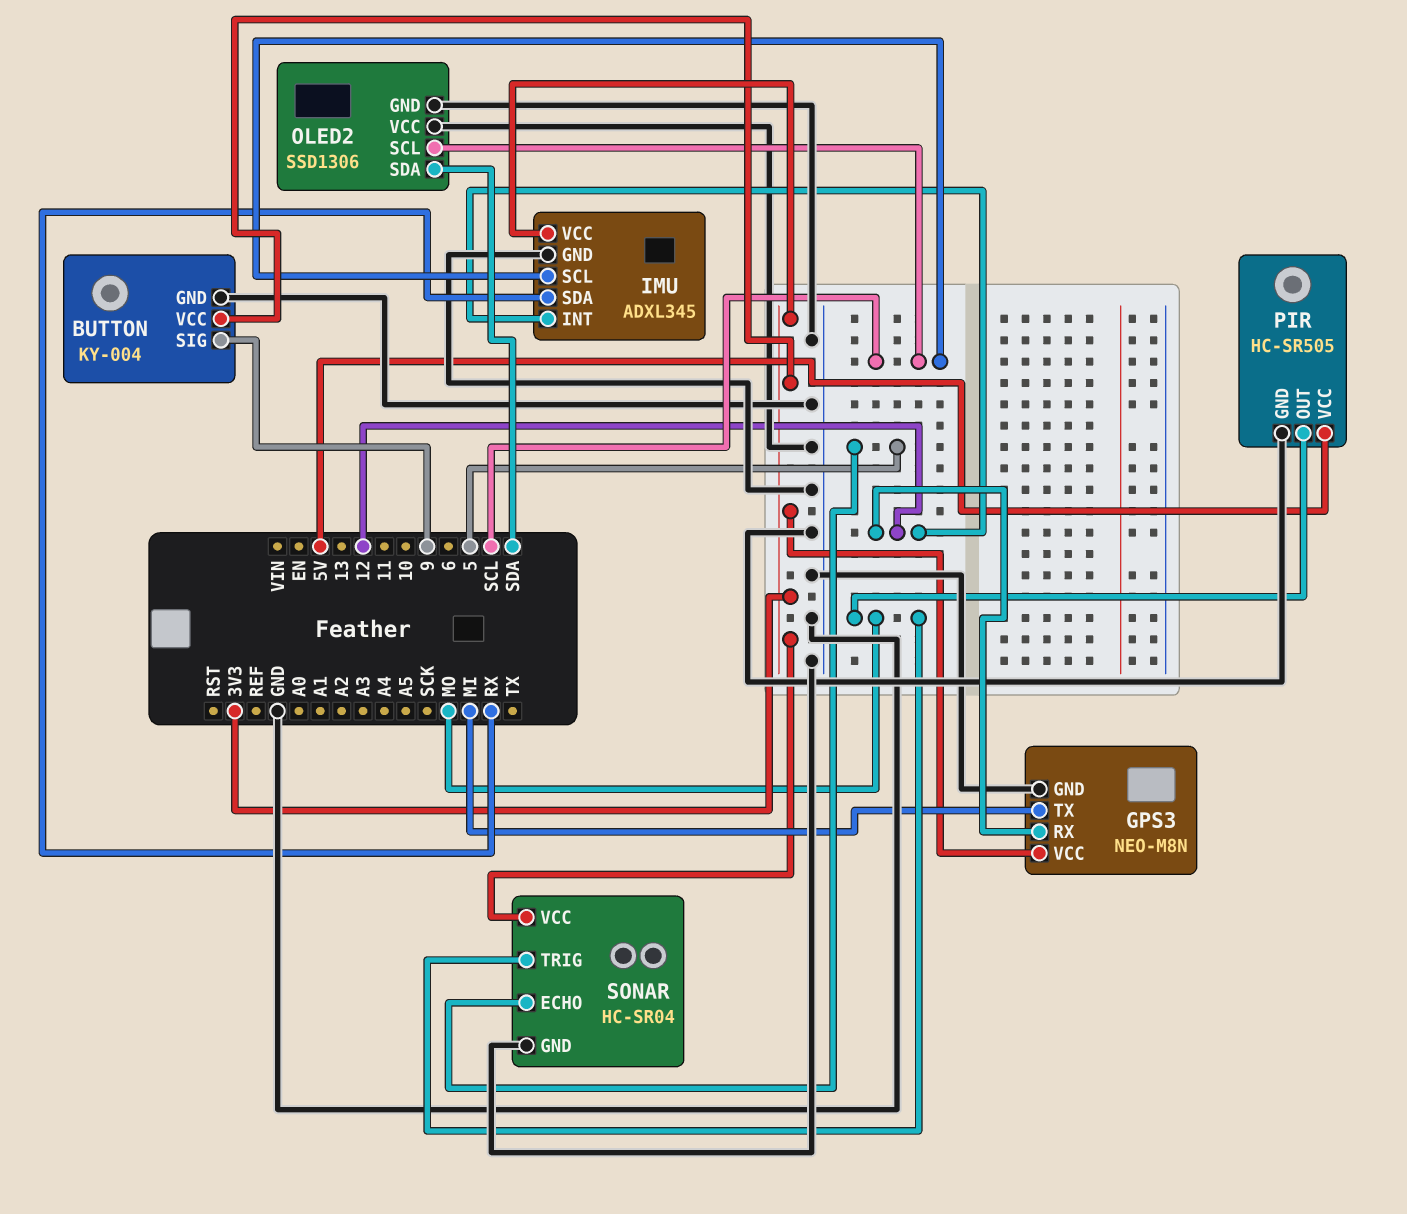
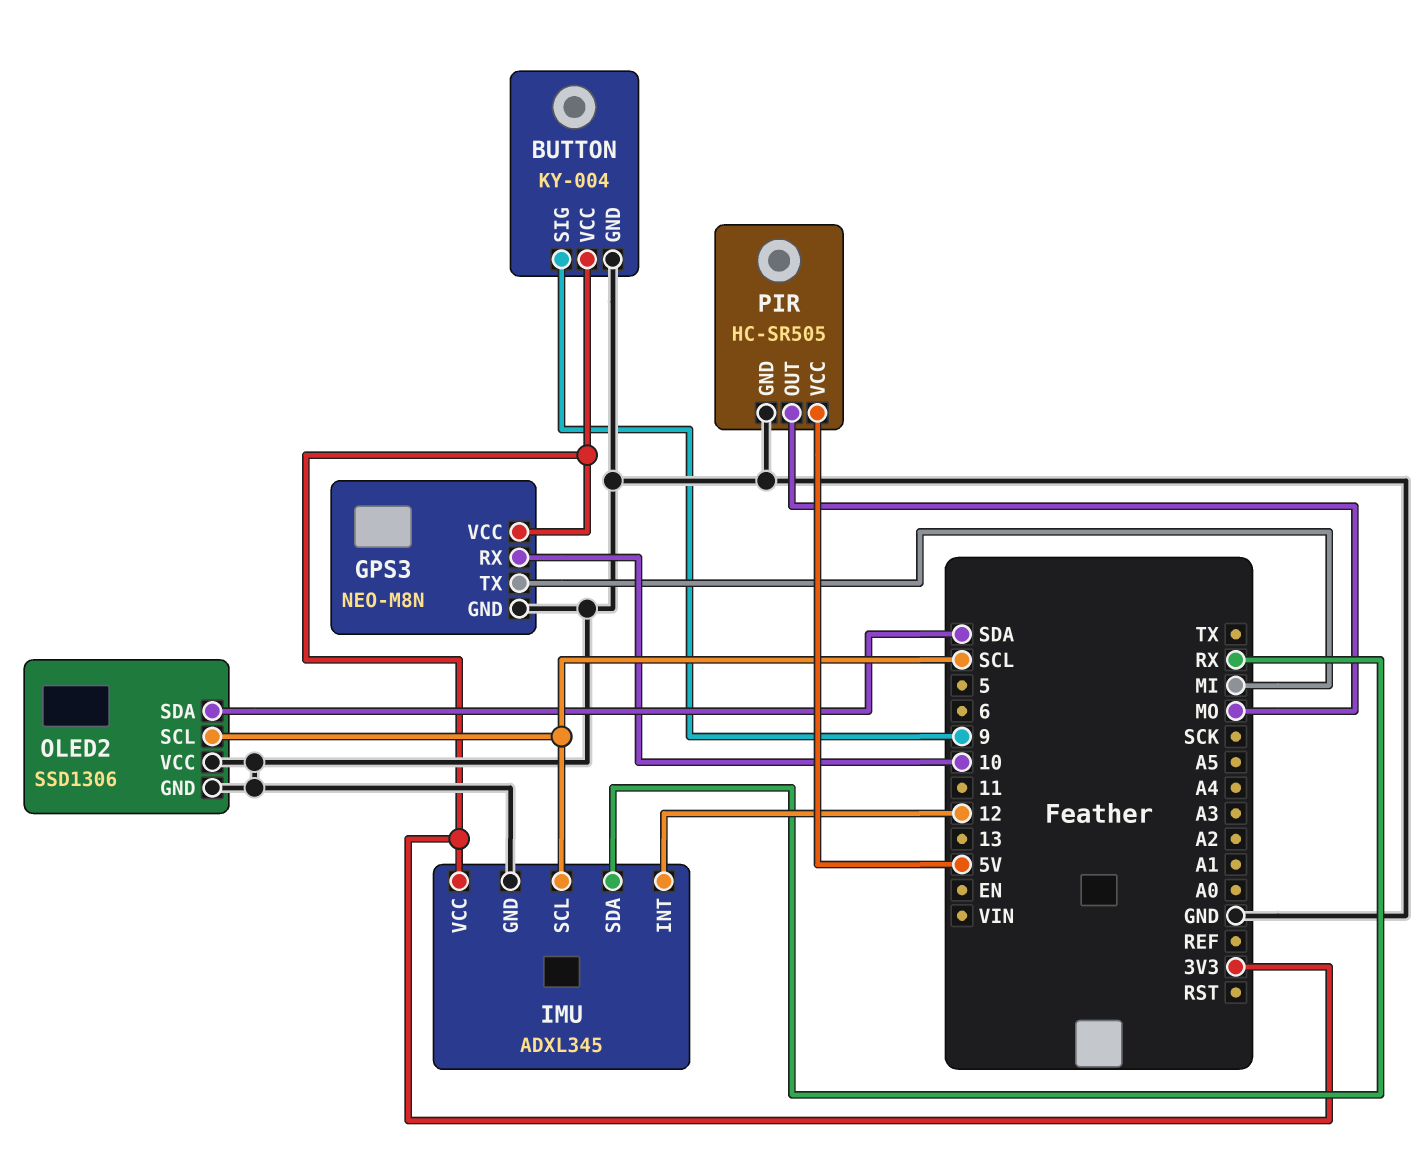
GPS3 pin RX: 12 -> 10
SONAR: HC-SR04 -> none
SONAR pin ECHO: 5 -> none
SONAR pin GND: GND -> none
SONAR pin TRIG: MO -> none
SONAR pin VCC: 3V3 -> none

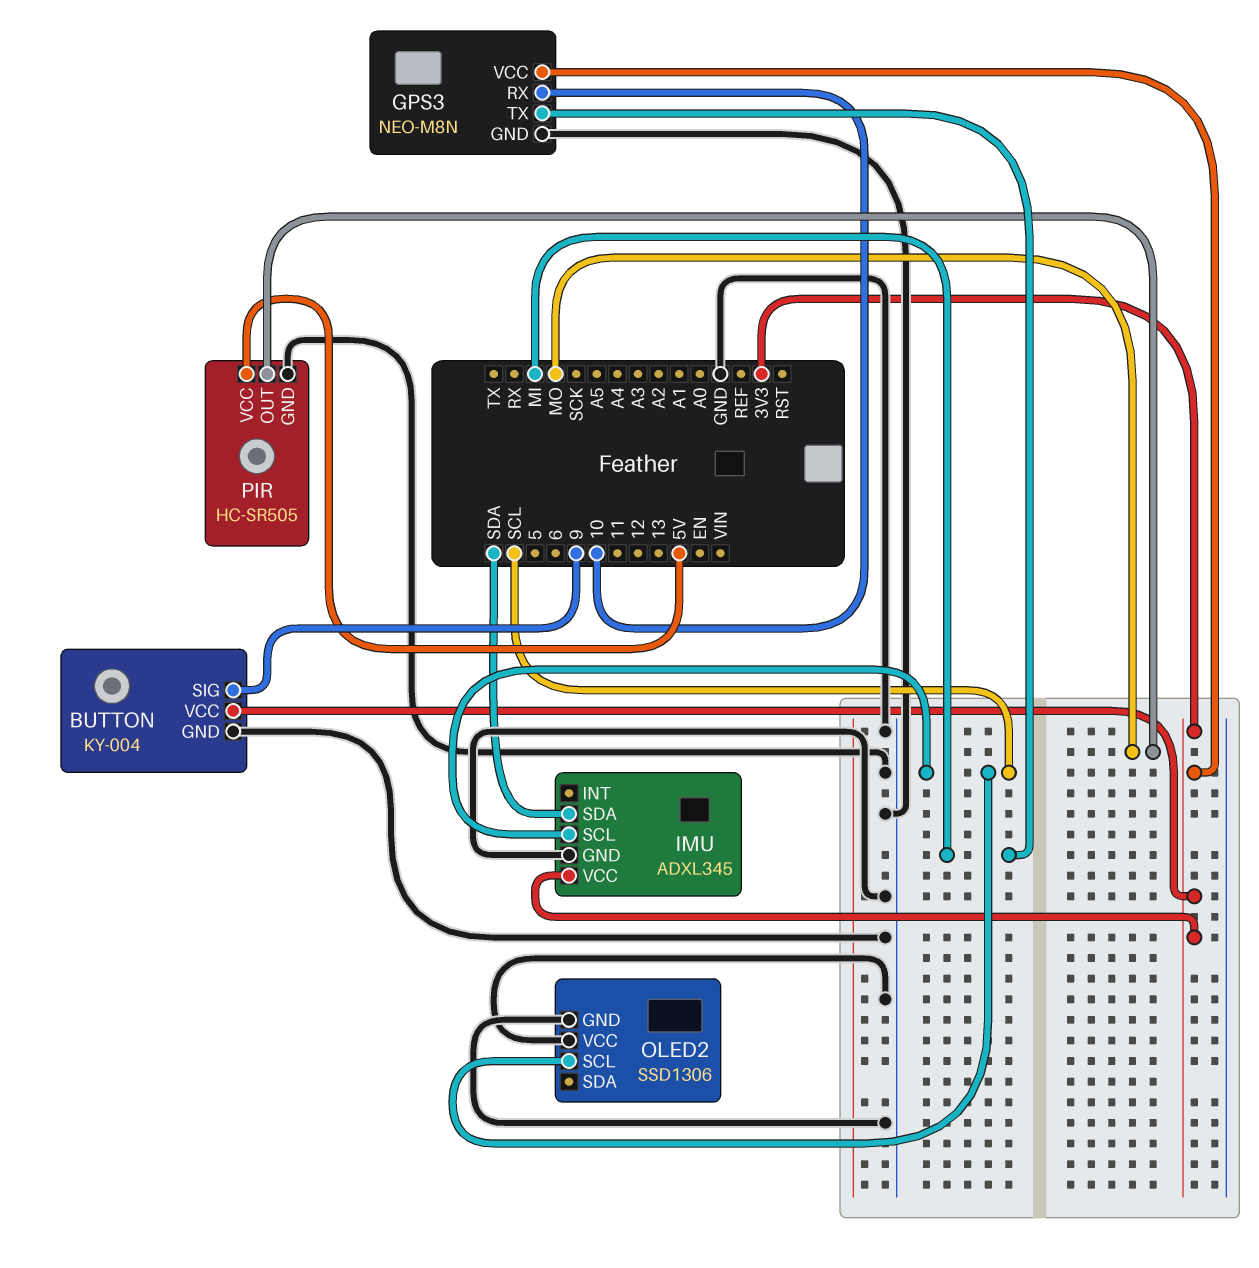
IMU pin INT: 12 -> none
IMU pin SDA: RX -> SDA
OLED2 pin SDA: SDA -> none

